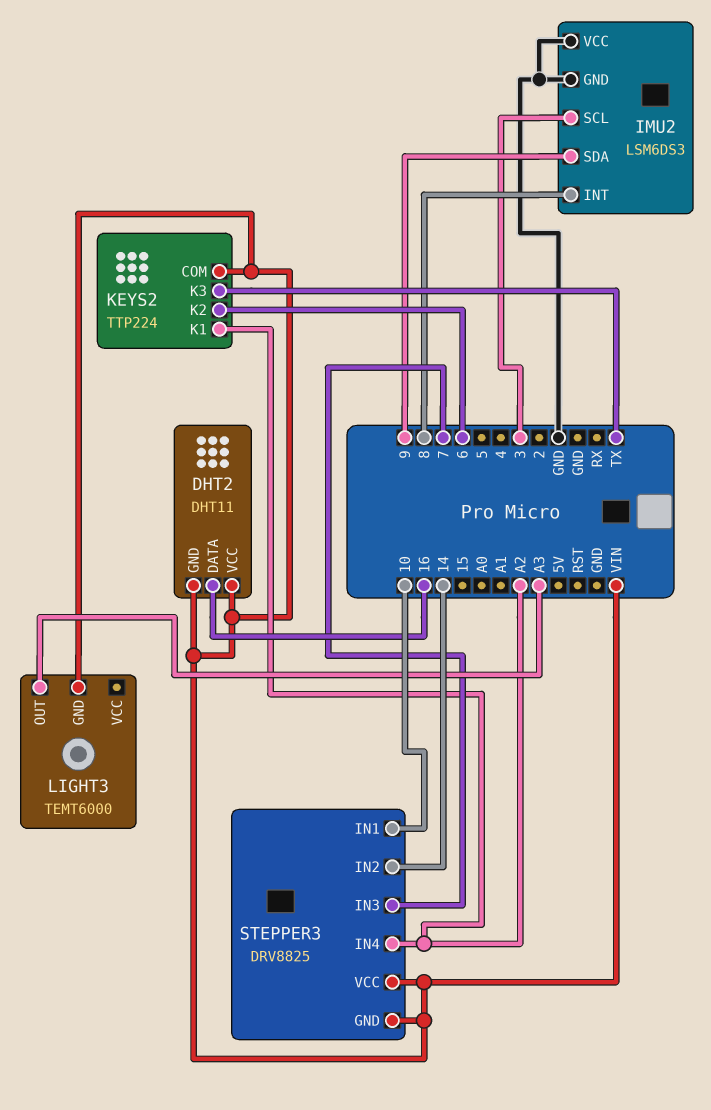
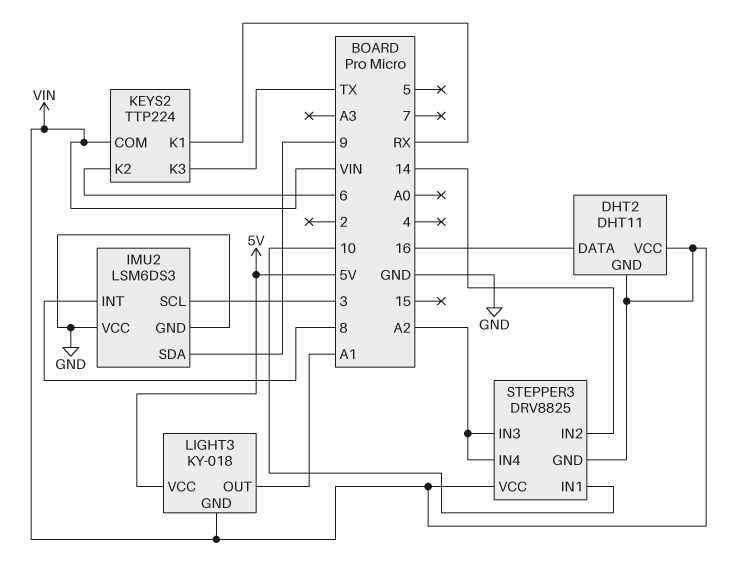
KEYS2 pin K1: A2 -> RX
LIGHT3: TEMT6000 -> KY-018
LIGHT3 pin OUT: A3 -> A1
LIGHT3 pin VCC: none -> 5V
STEPPER3 pin IN3: 7 -> A2

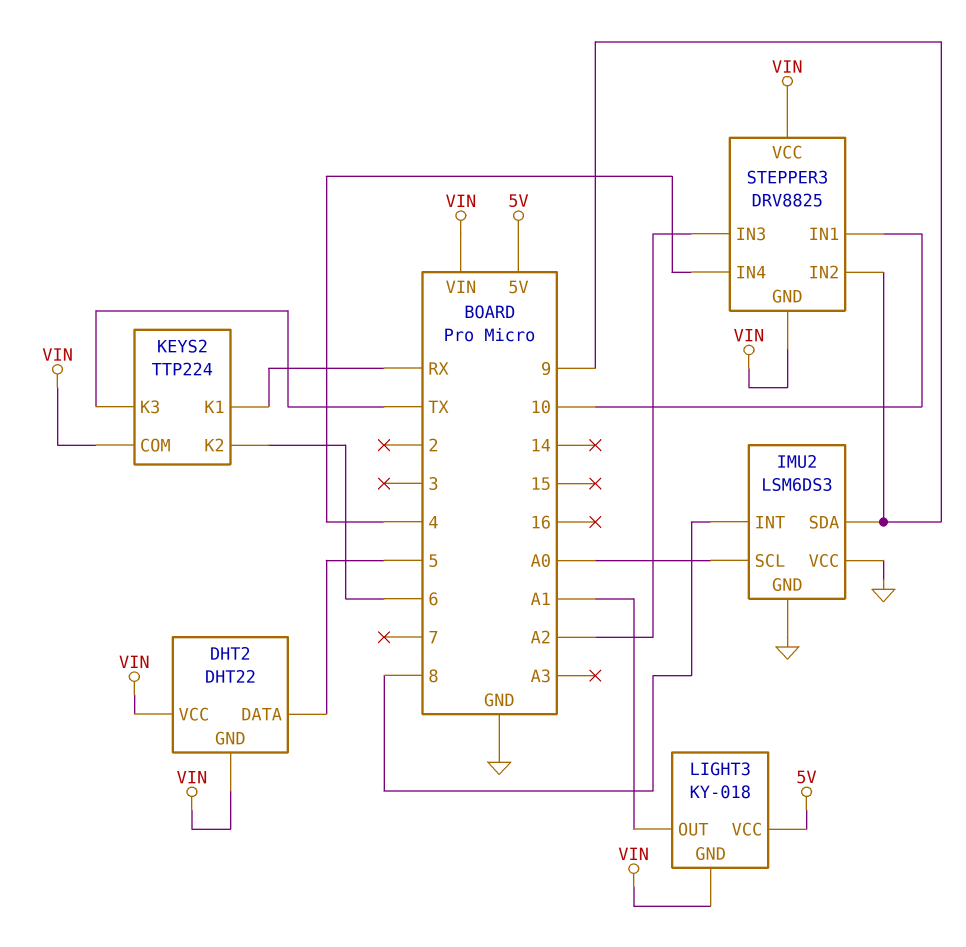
DHT2: DHT11 -> DHT22
DHT2 pin DATA: 16 -> 5
IMU2 pin SCL: 3 -> A0
STEPPER3 pin IN2: 14 -> 9
STEPPER3 pin IN4: A2 -> 4

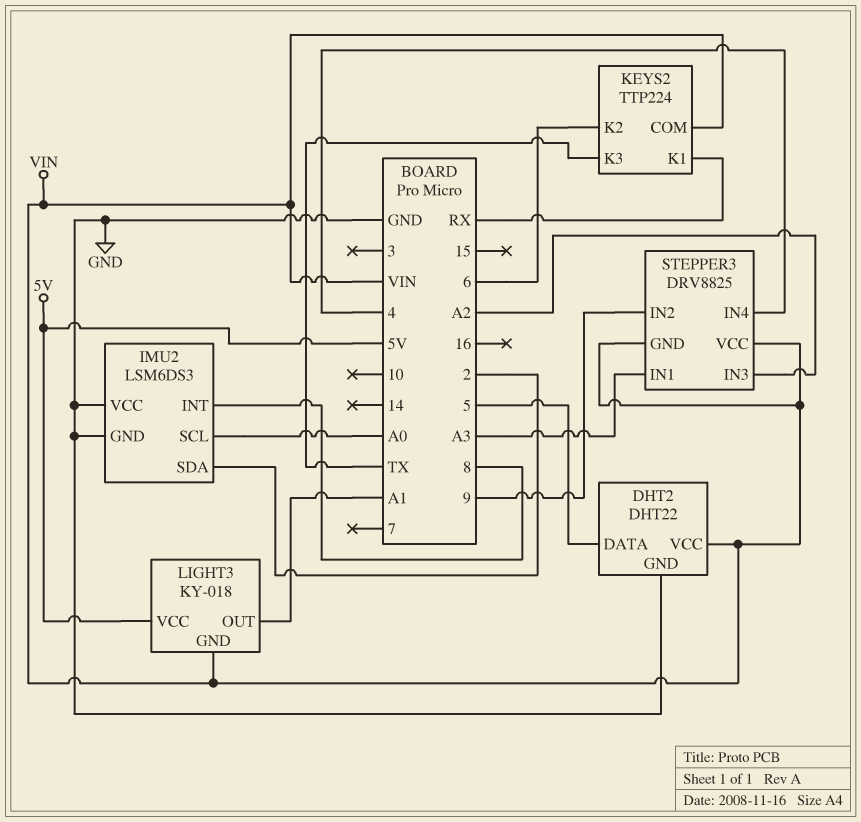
DHT2 pin GND: VIN -> GND
IMU2 pin SDA: 9 -> 2
STEPPER3 pin IN1: 10 -> A3

